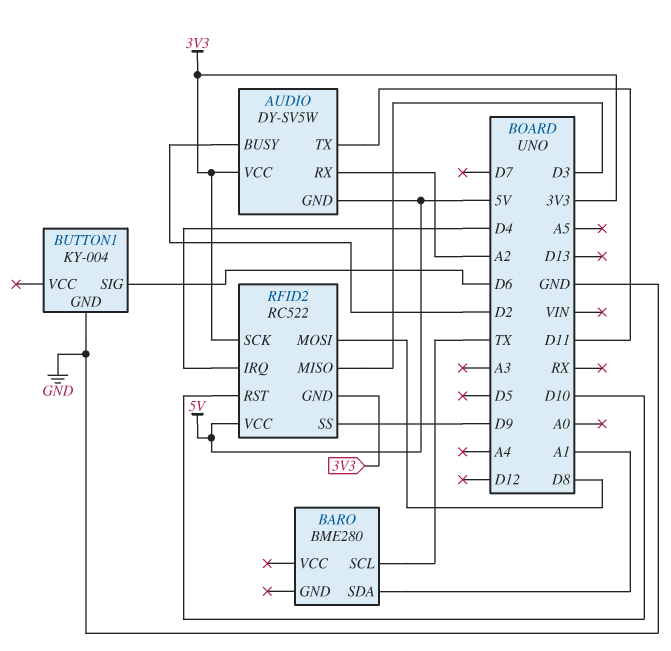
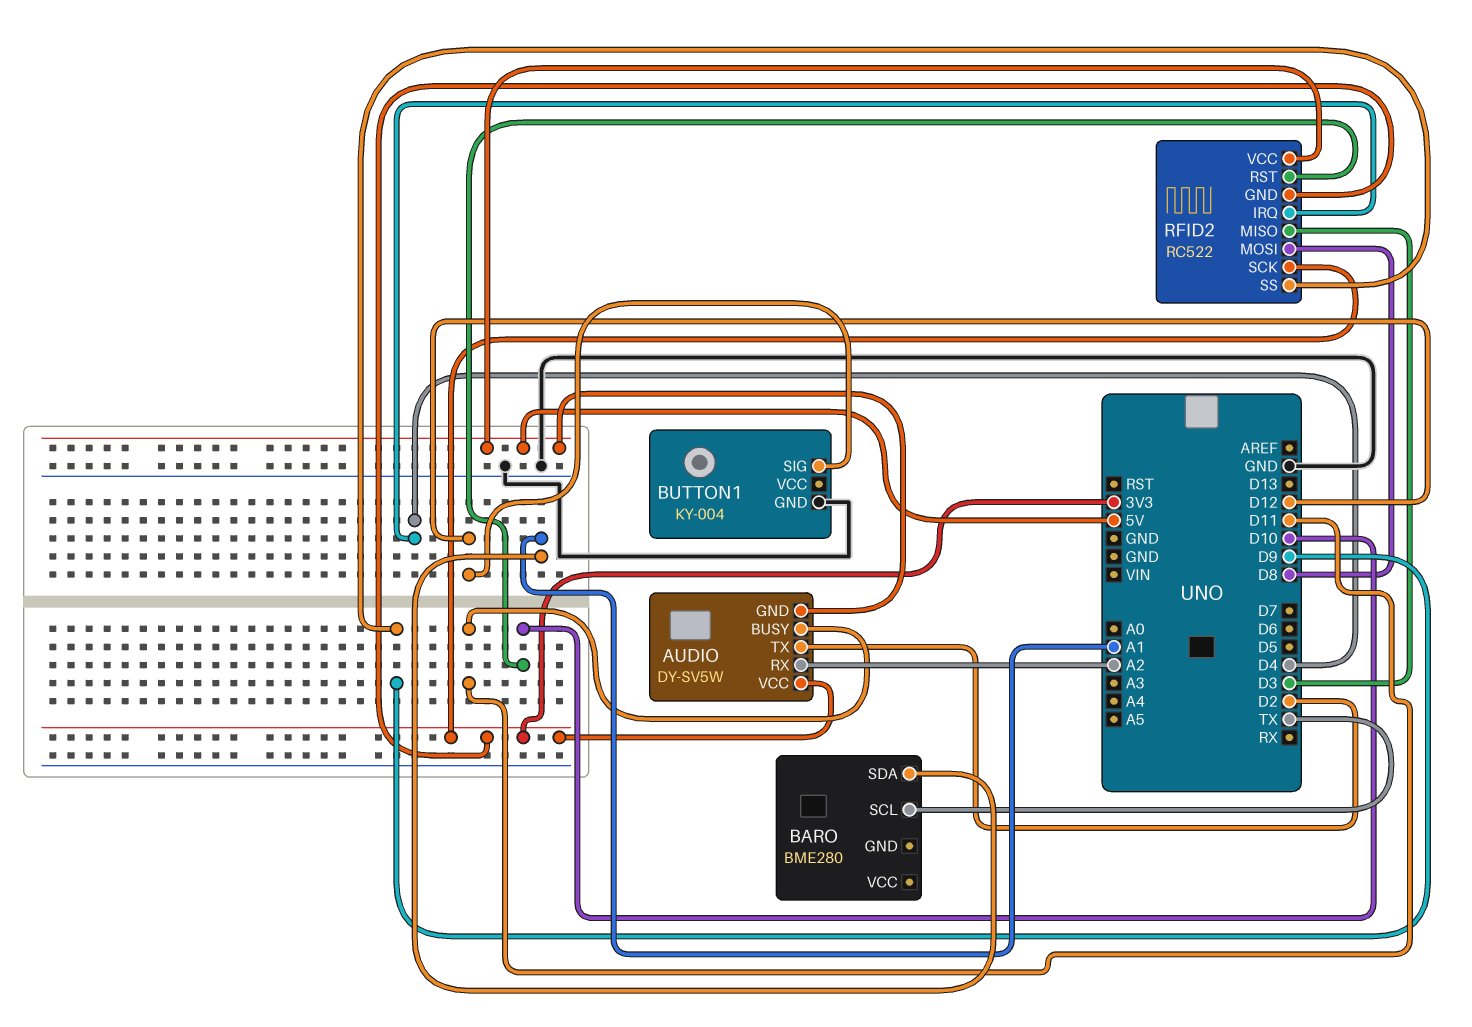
AUDIO pin BUSY: D2 -> D11
AUDIO pin TX: D11 -> D2
BUTTON1 pin SIG: D6 -> D12

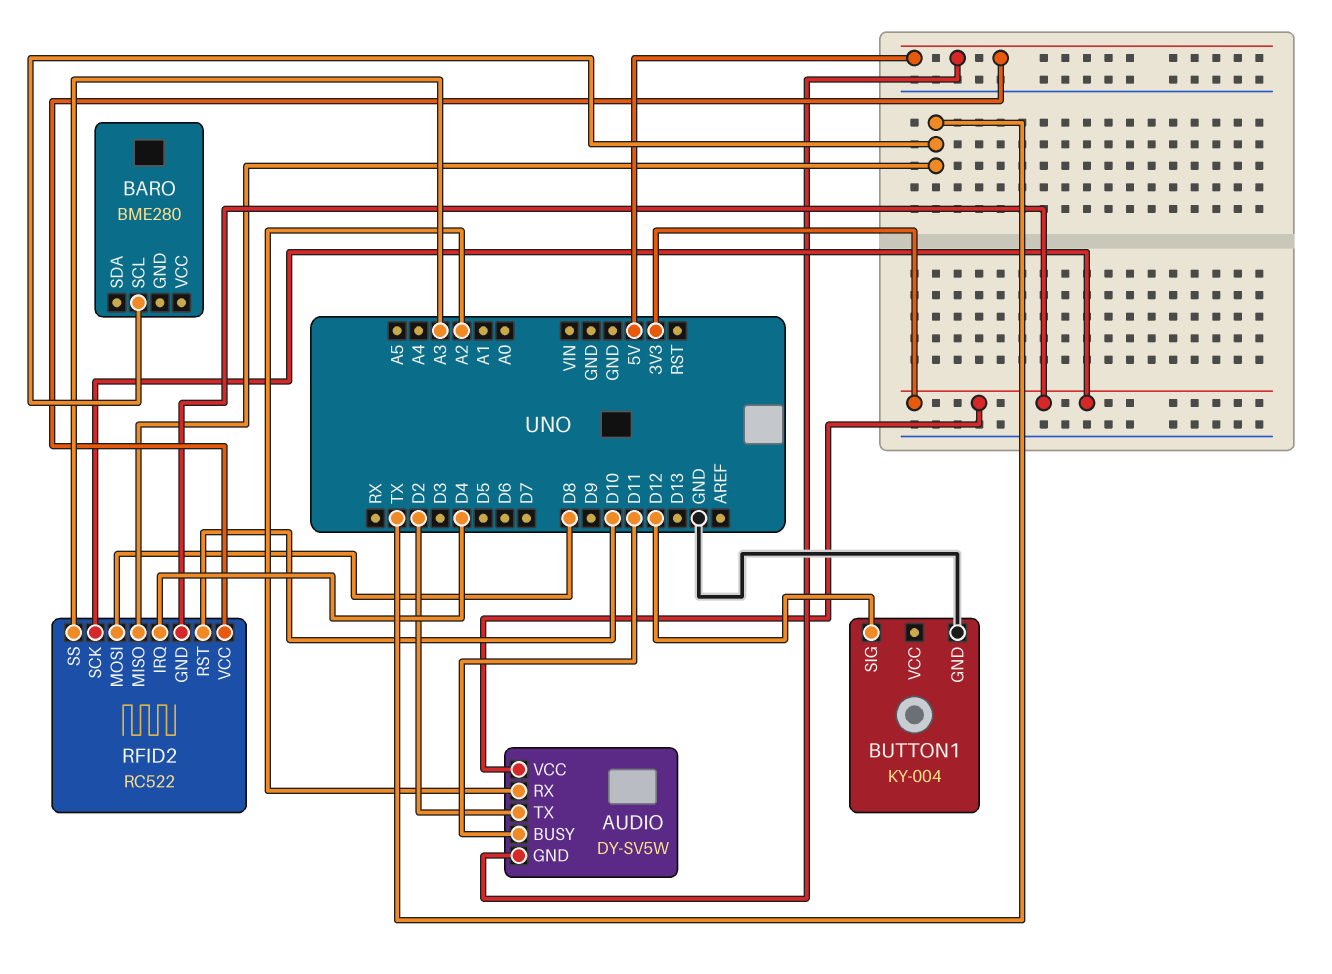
BARO pin SDA: A1 -> none
RFID2 pin MISO: D3 -> TX
RFID2 pin SS: D9 -> A3

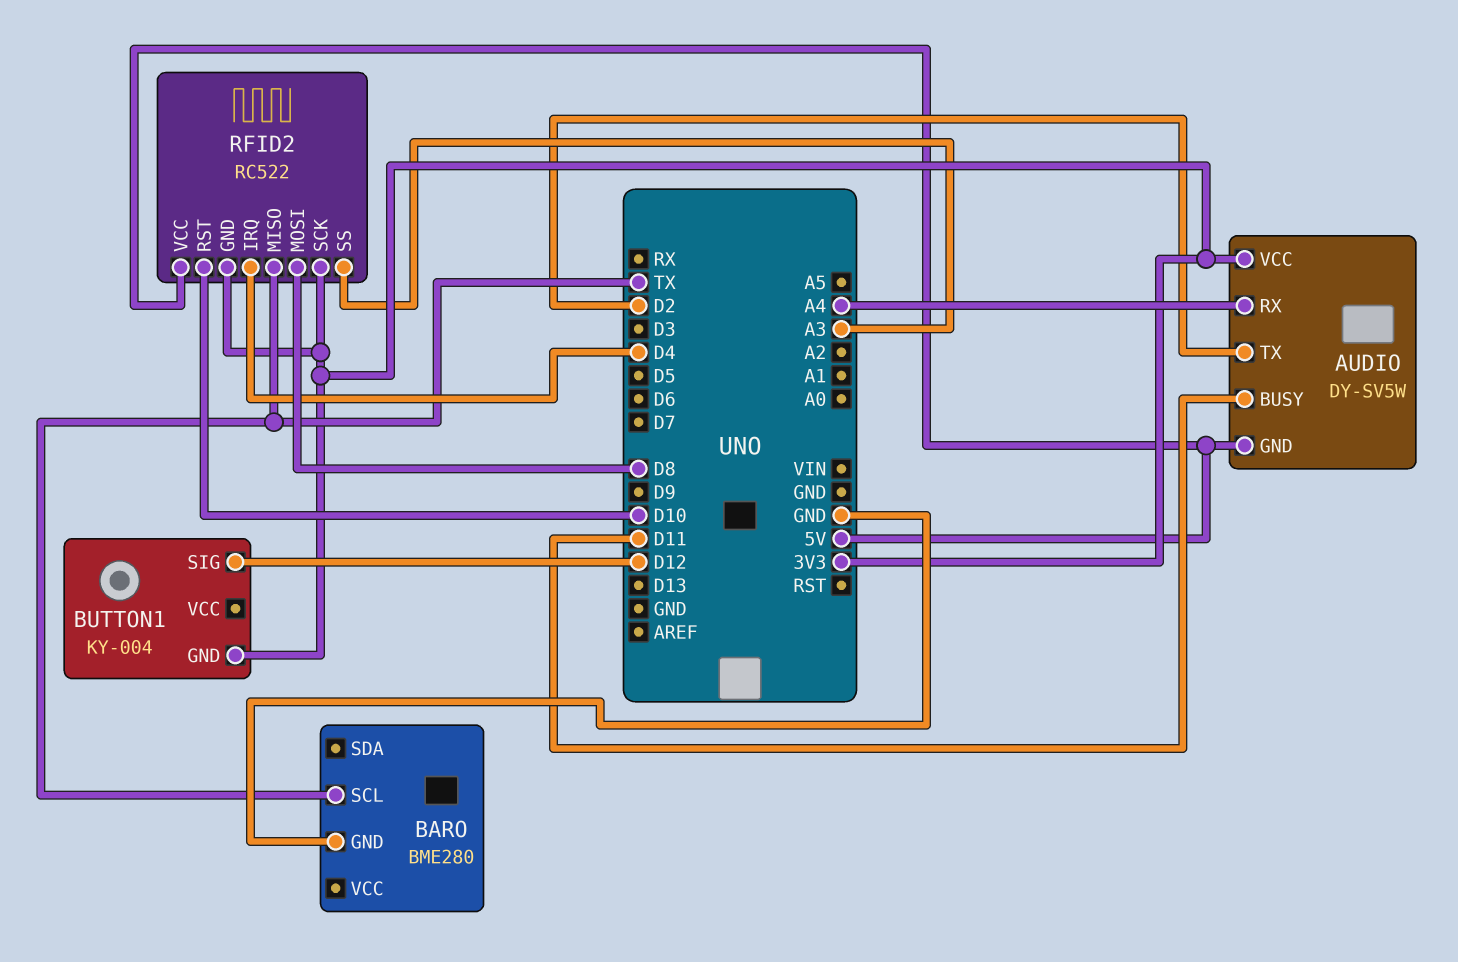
AUDIO pin RX: A2 -> A4
BARO pin GND: none -> GND
BUTTON1 pin GND: GND -> 3V3

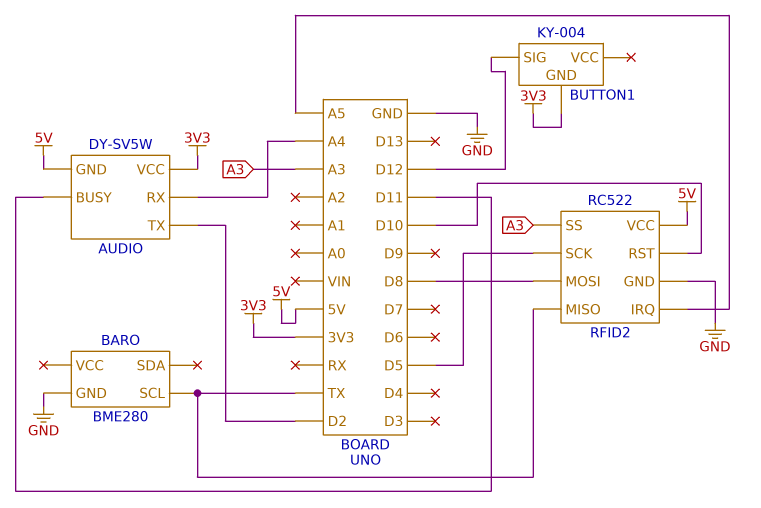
RFID2 pin GND: 3V3 -> GND
RFID2 pin IRQ: D4 -> A5
RFID2 pin SCK: 3V3 -> D5

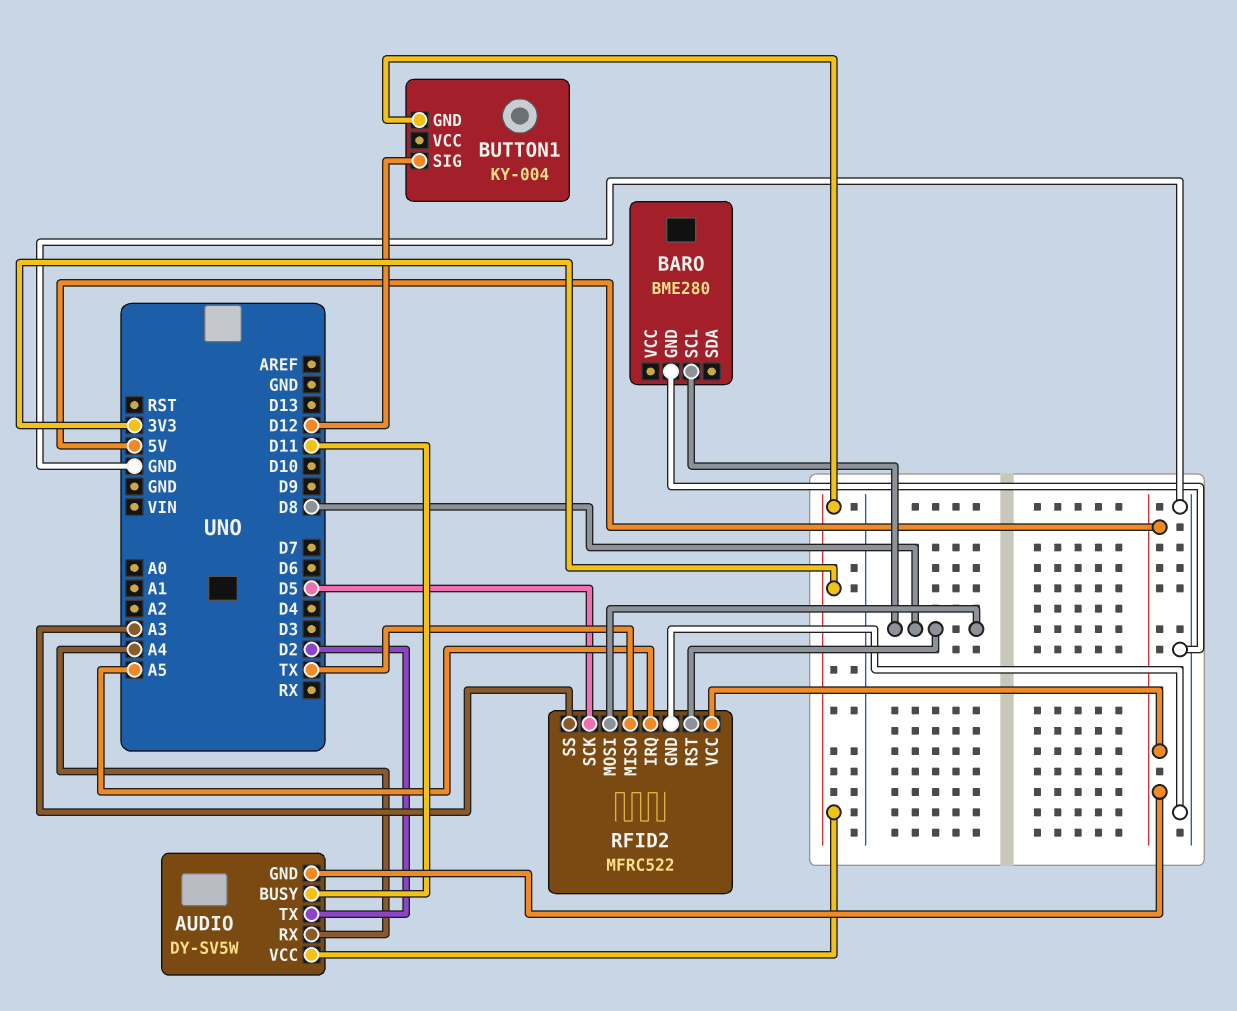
BARO pin SCL: TX -> D8
RFID2: RC522 -> MFRC522
RFID2 pin RST: D10 -> D8

